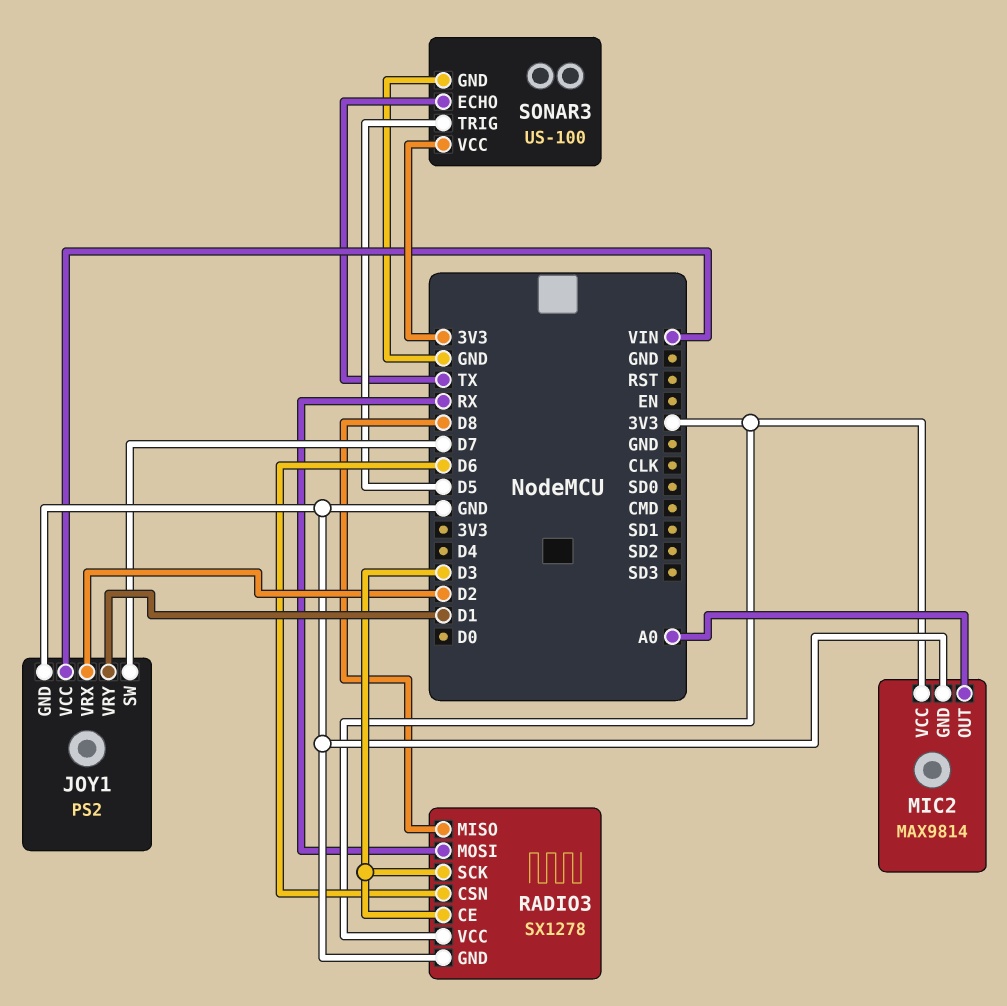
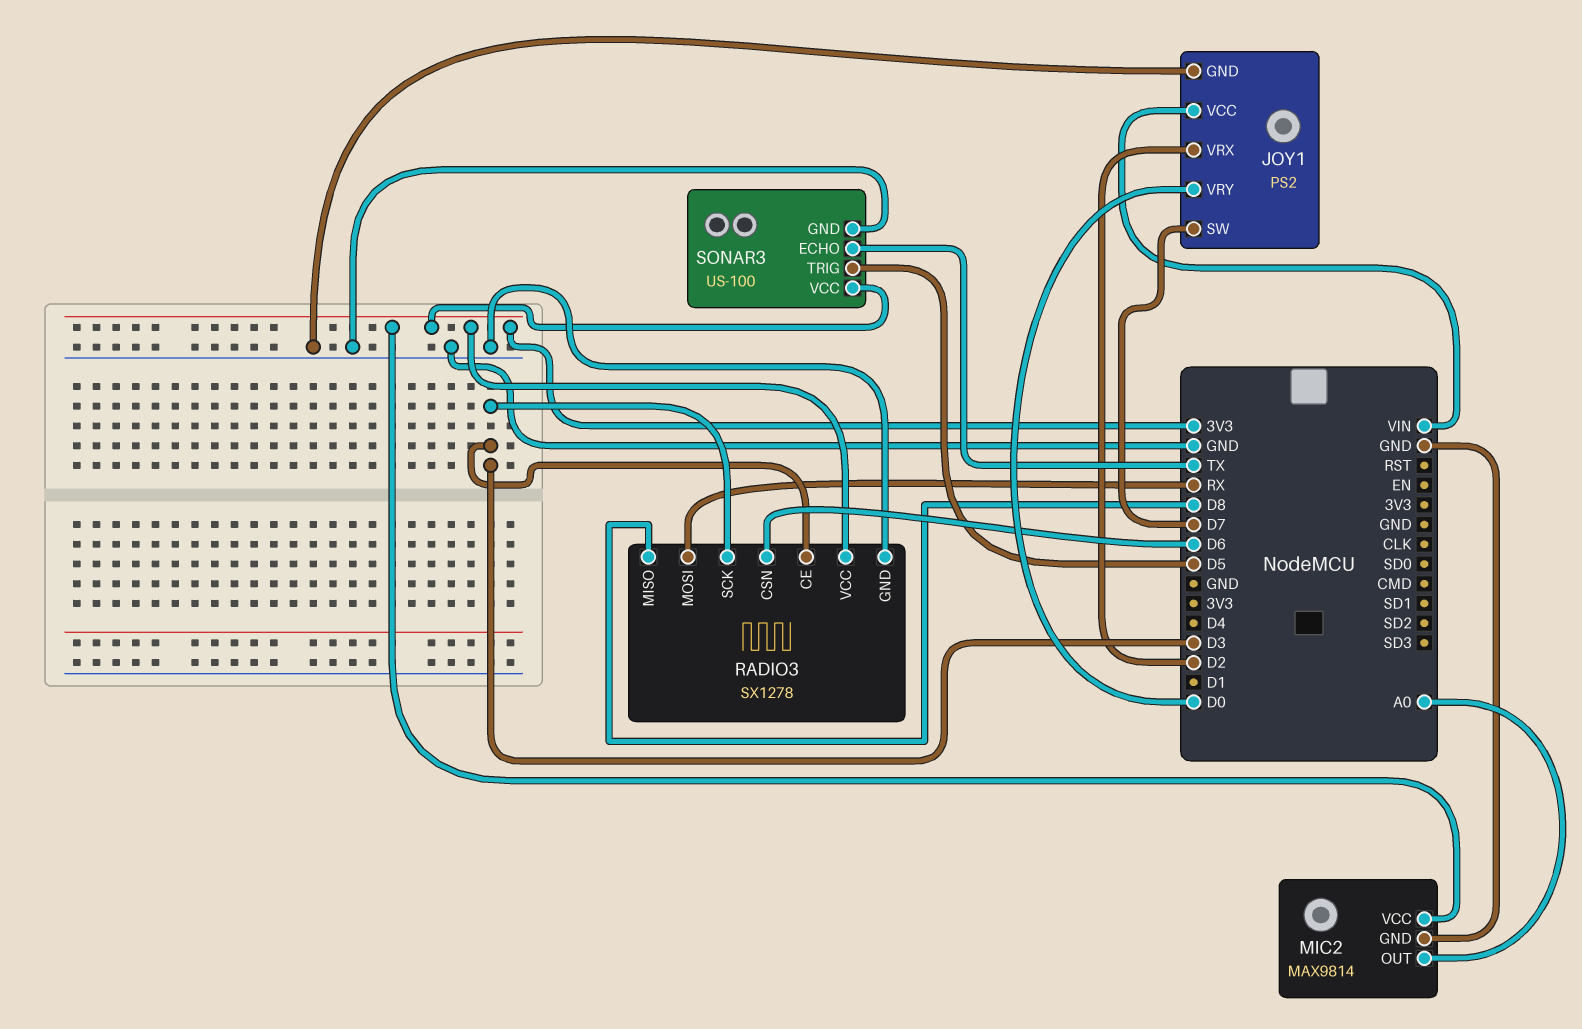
JOY1 pin VRY: D1 -> D0

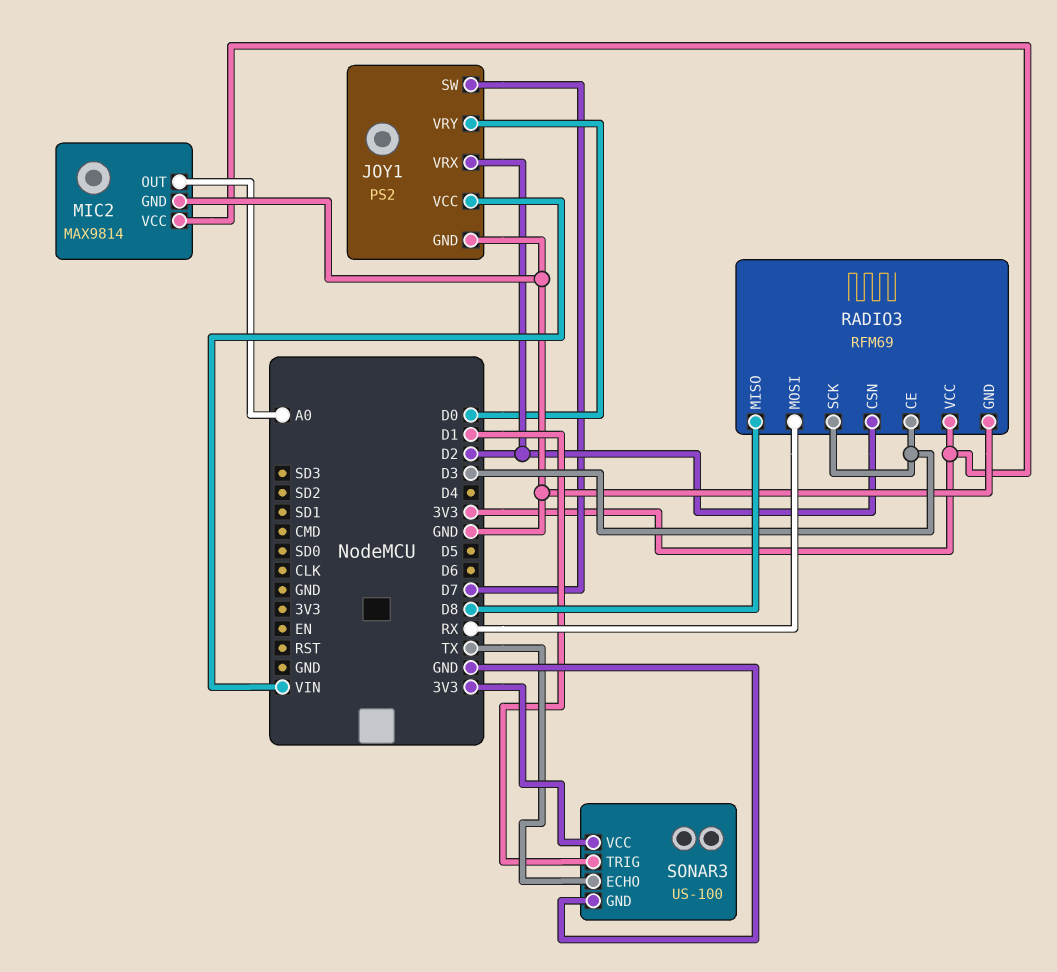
RADIO3: SX1278 -> RFM69
RADIO3 pin CSN: D6 -> D2
SONAR3 pin TRIG: D5 -> D1

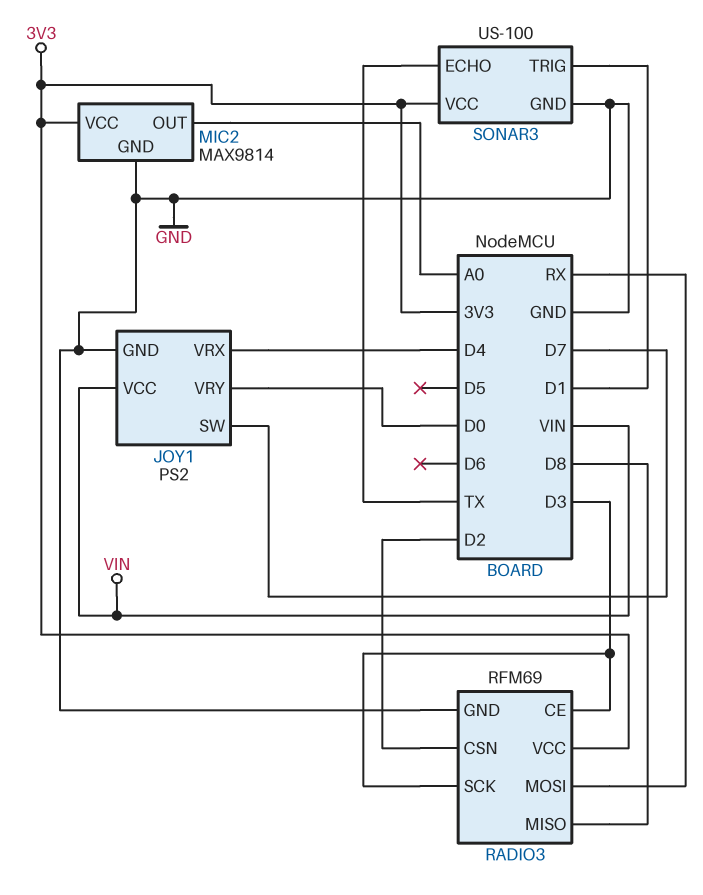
JOY1 pin VRX: D2 -> D4

